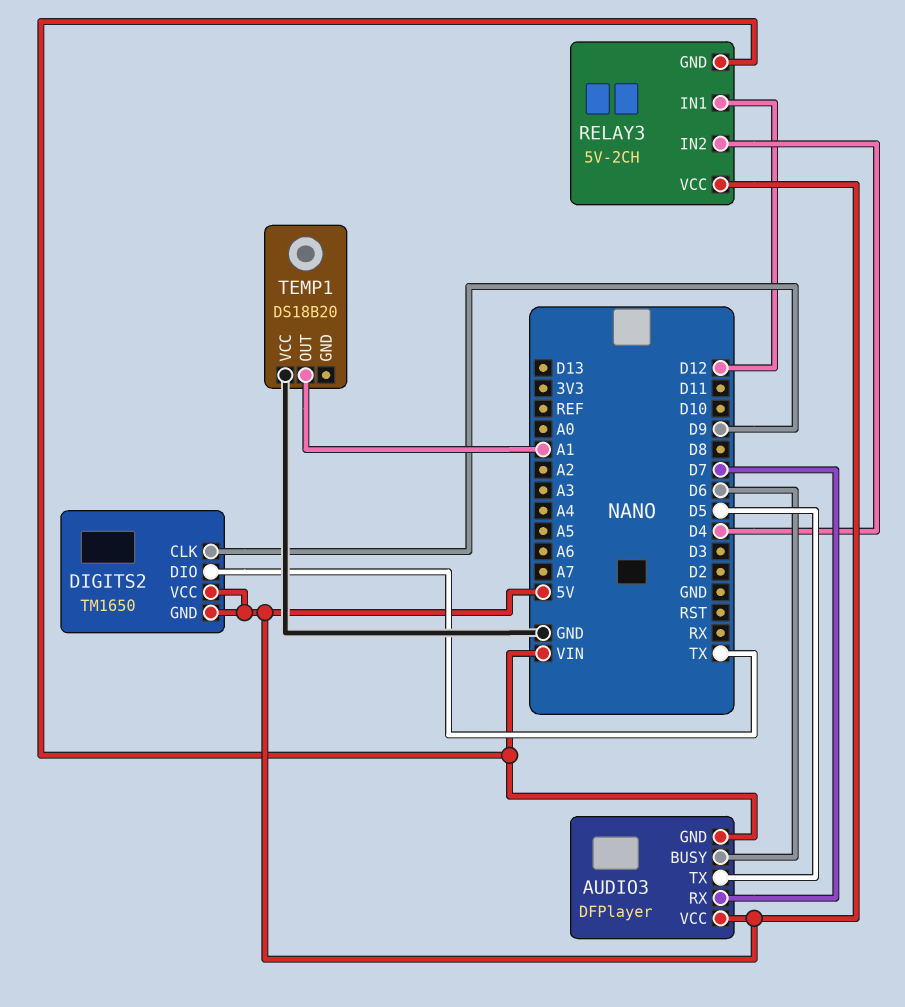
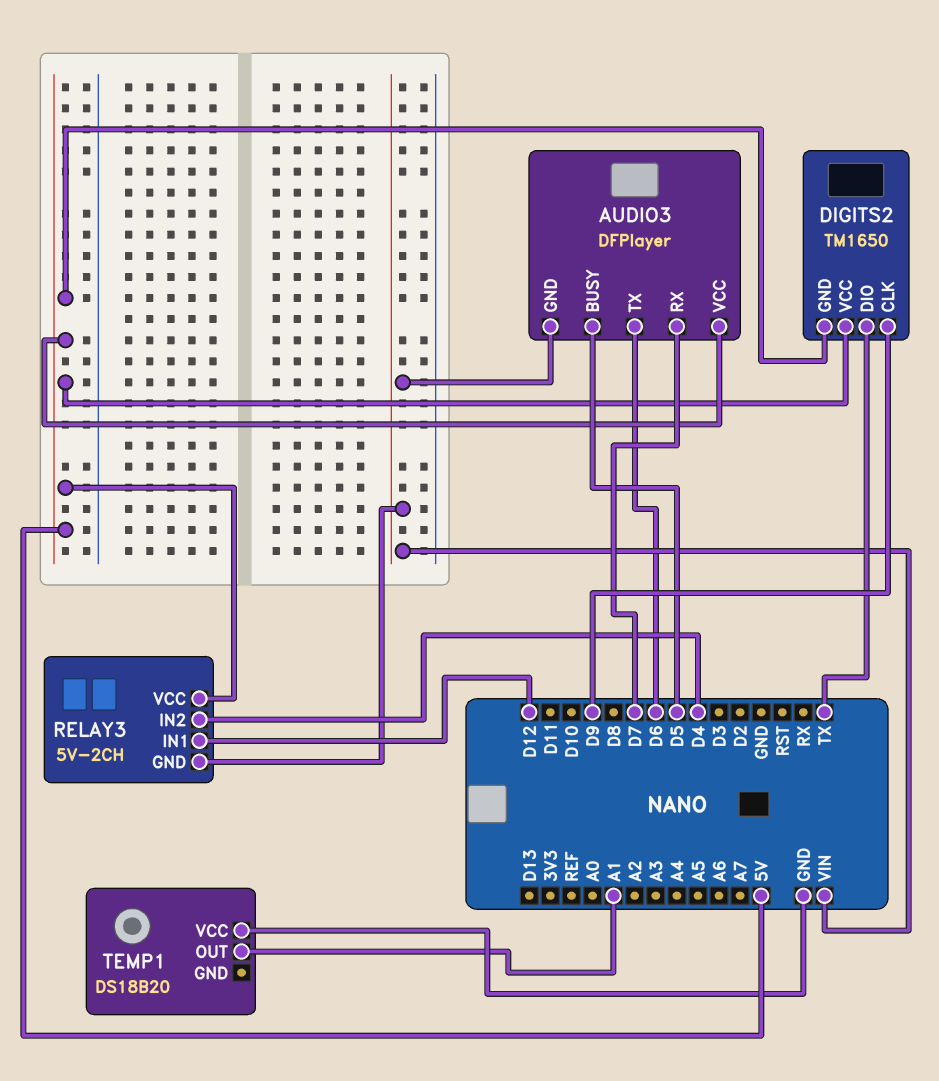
AUDIO3 pin BUSY: D6 -> D5
AUDIO3 pin TX: D5 -> D6

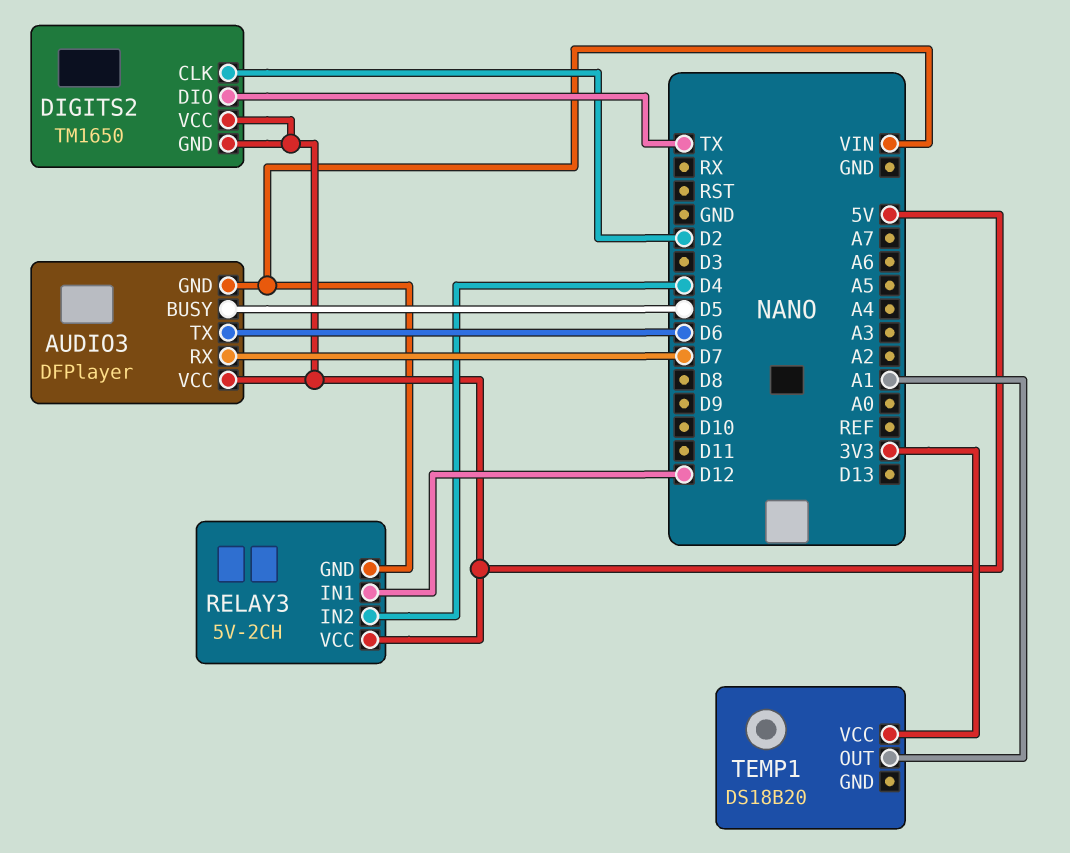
DIGITS2 pin CLK: D9 -> D2
TEMP1 pin VCC: GND -> 3V3

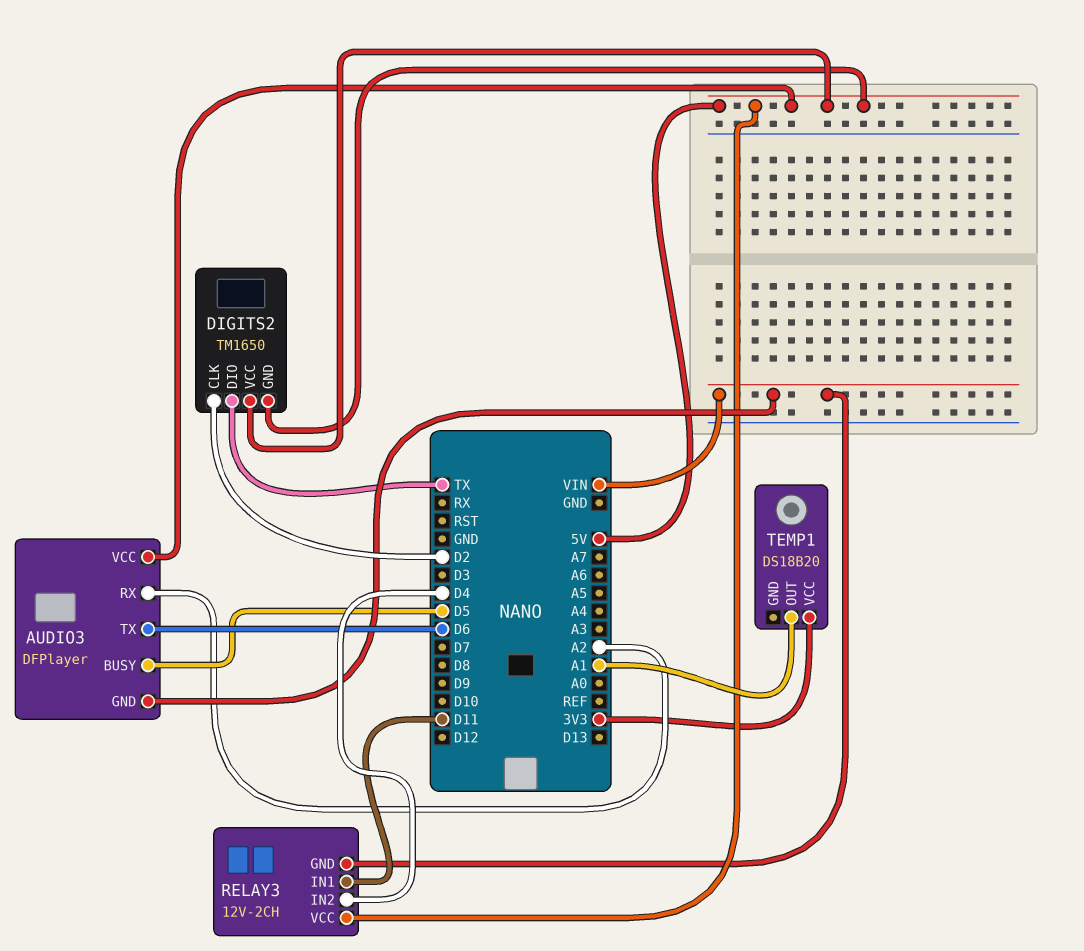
AUDIO3 pin RX: D7 -> A2
RELAY3: 5V-2CH -> 12V-2CH
RELAY3 pin IN1: D12 -> D11

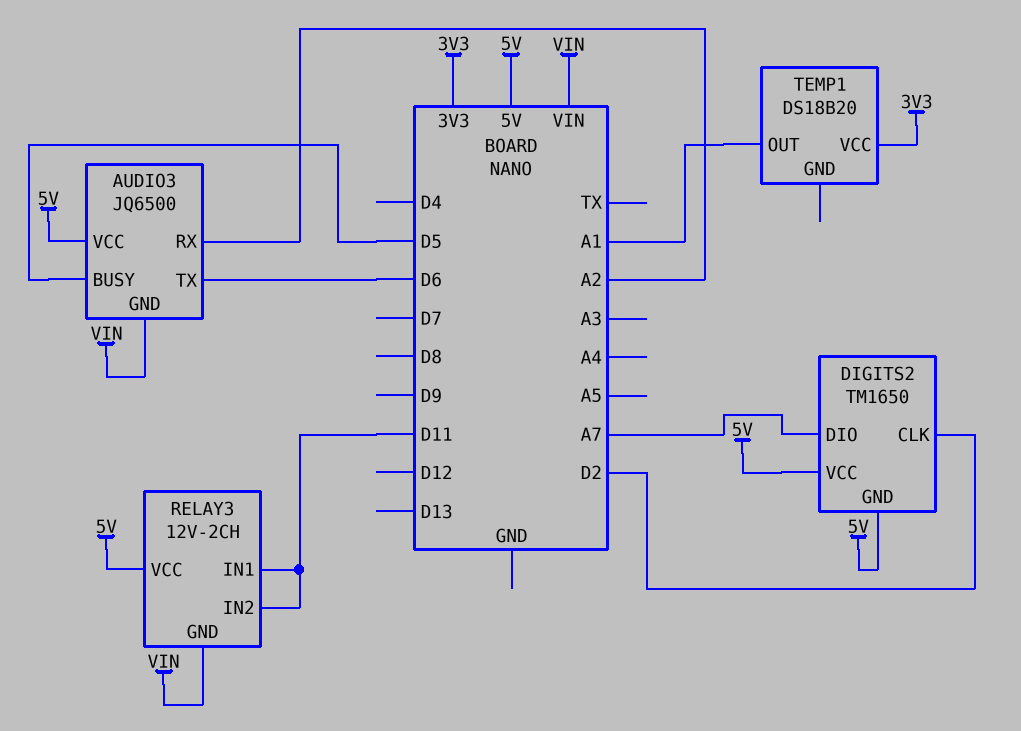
AUDIO3: DFPlayer -> JQ6500
DIGITS2 pin DIO: TX -> A7
RELAY3 pin IN2: D4 -> D11

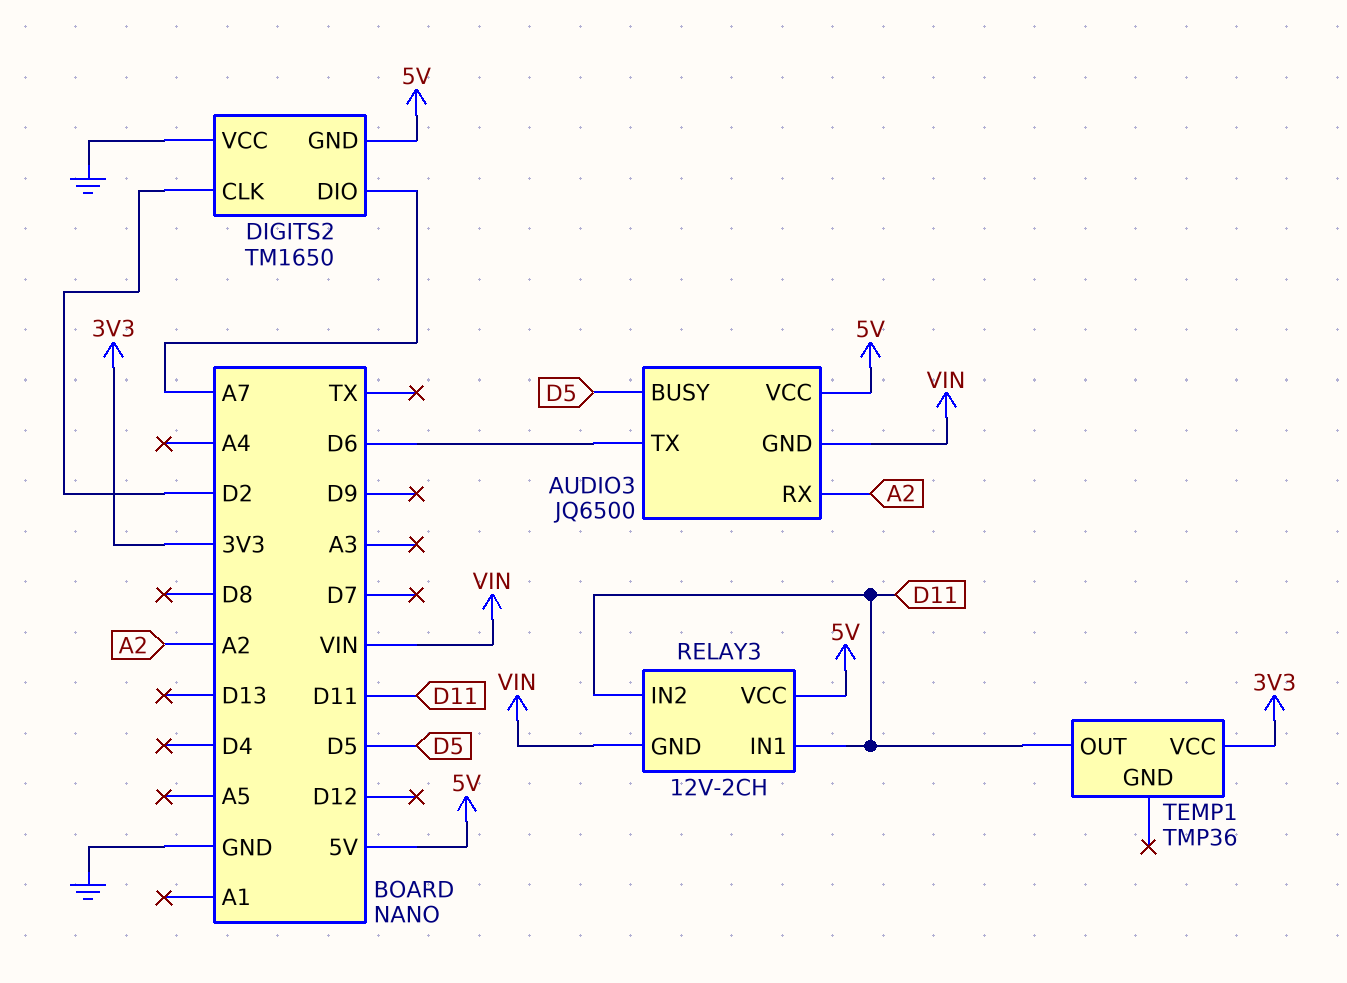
DIGITS2 pin VCC: 5V -> GND
TEMP1: DS18B20 -> TMP36
TEMP1 pin OUT: A1 -> D11

